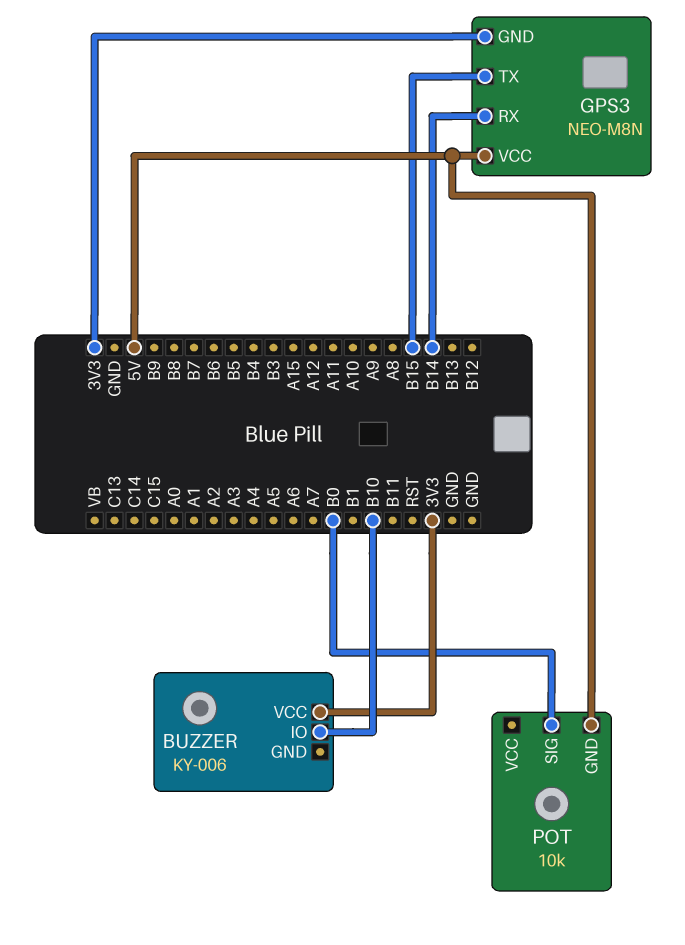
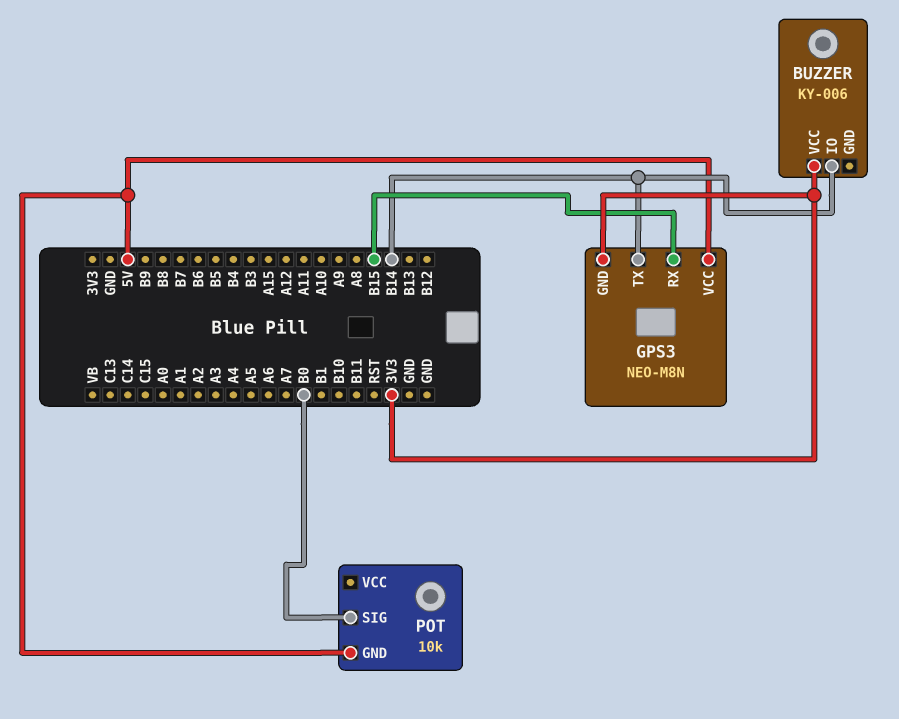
BUZZER pin IO: B10 -> B14
GPS3 pin RX: B14 -> B15
GPS3 pin TX: B15 -> B14

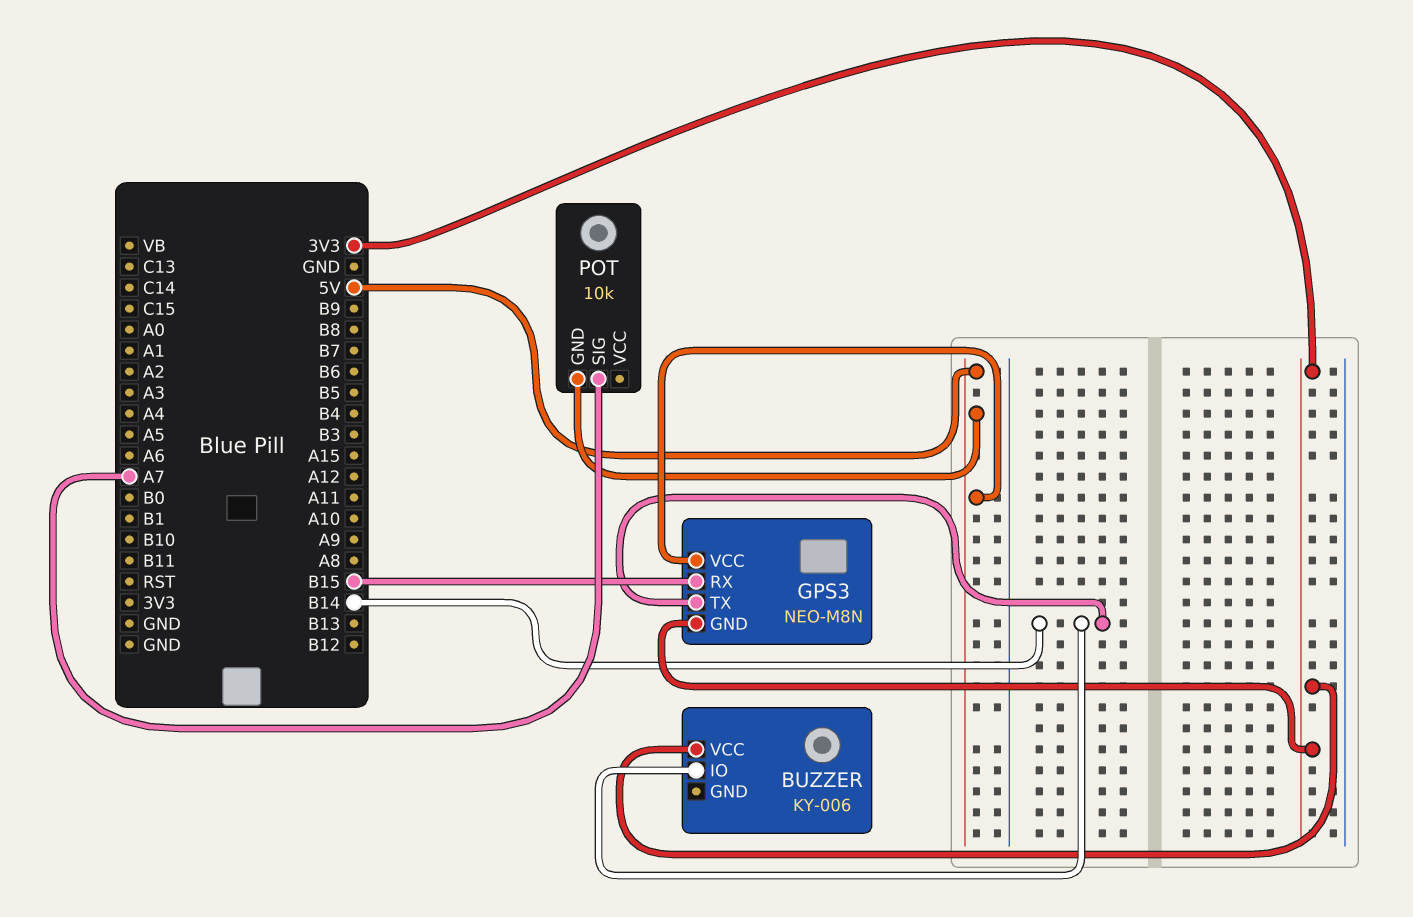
POT pin SIG: B0 -> A7

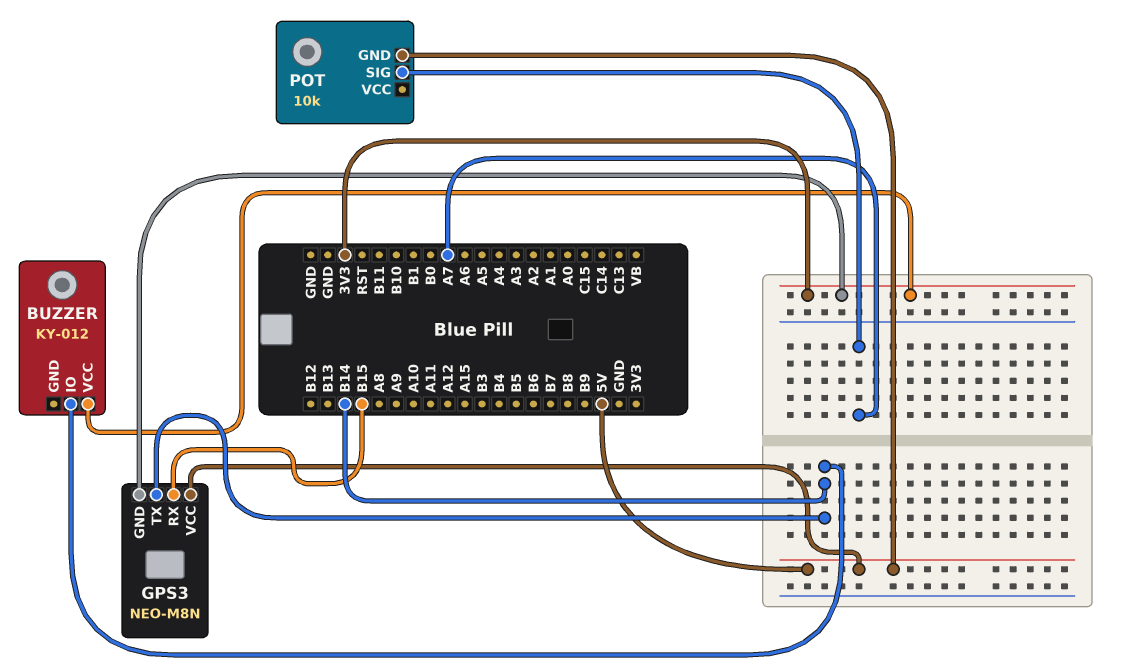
BUZZER: KY-006 -> KY-012

